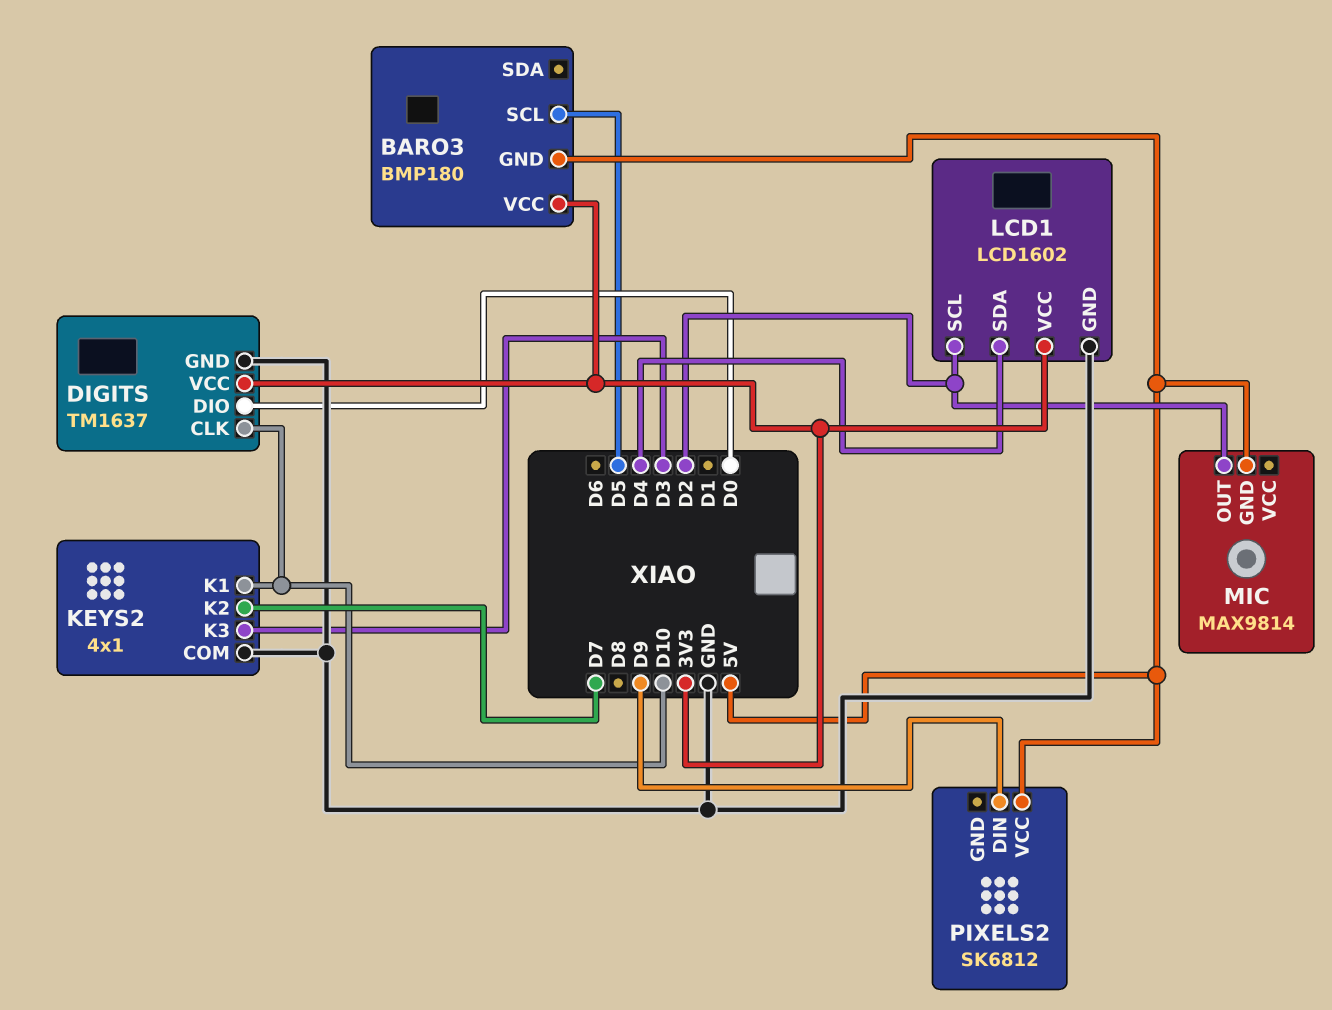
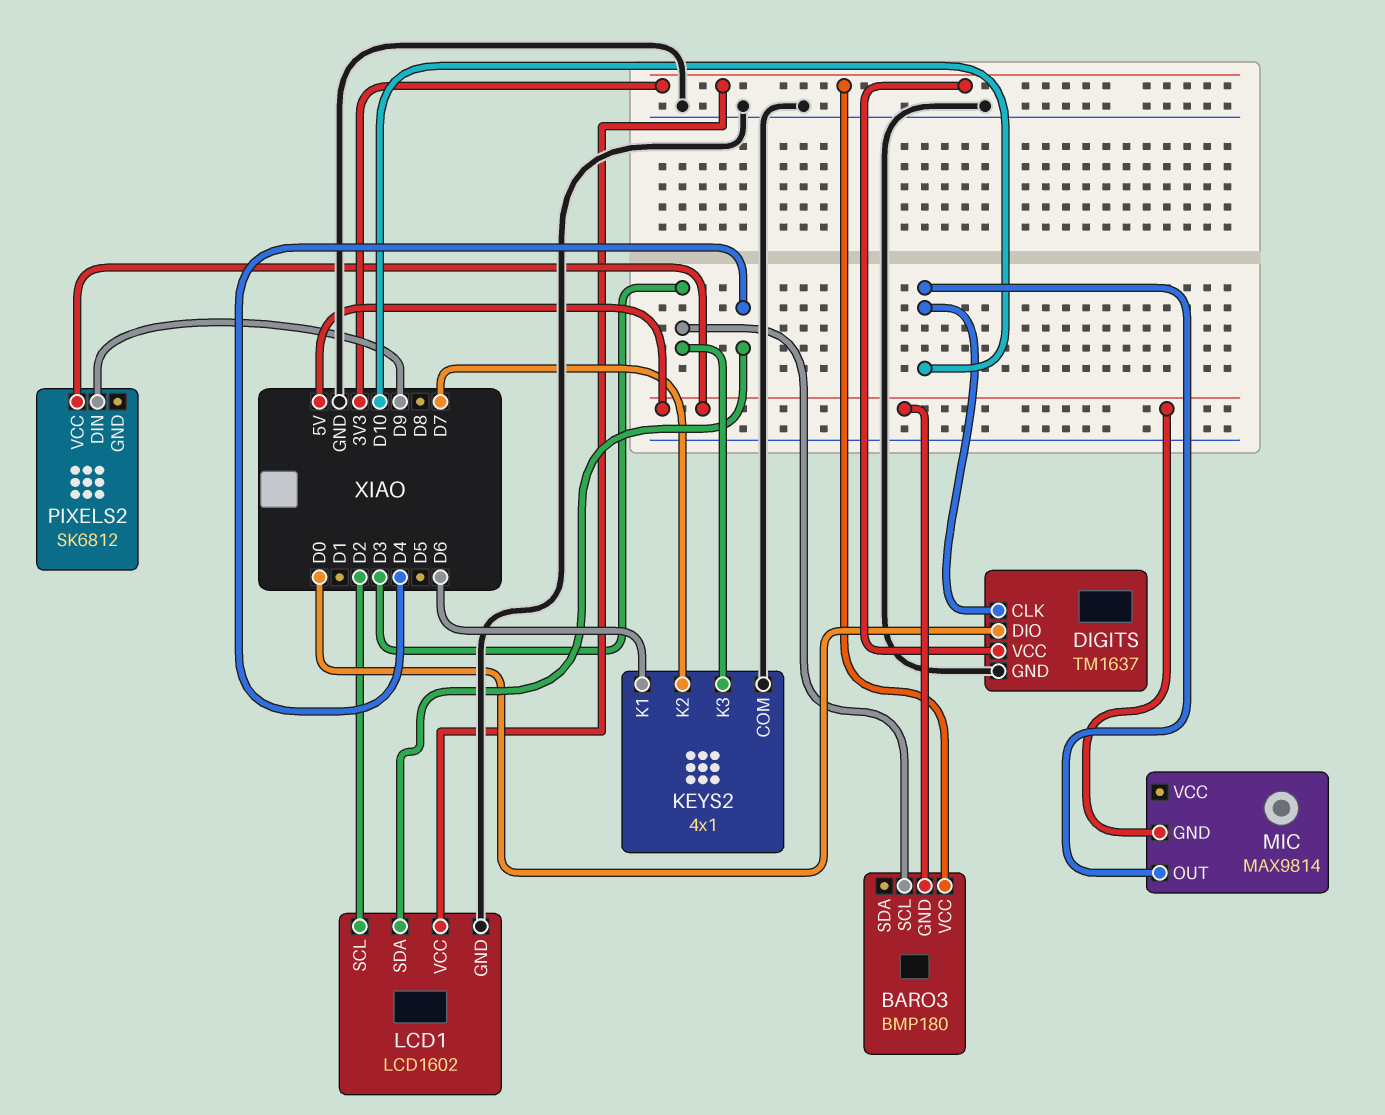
BARO3 pin SCL: D5 -> D3
KEYS2 pin K1: D10 -> D6
MIC pin OUT: D2 -> D10

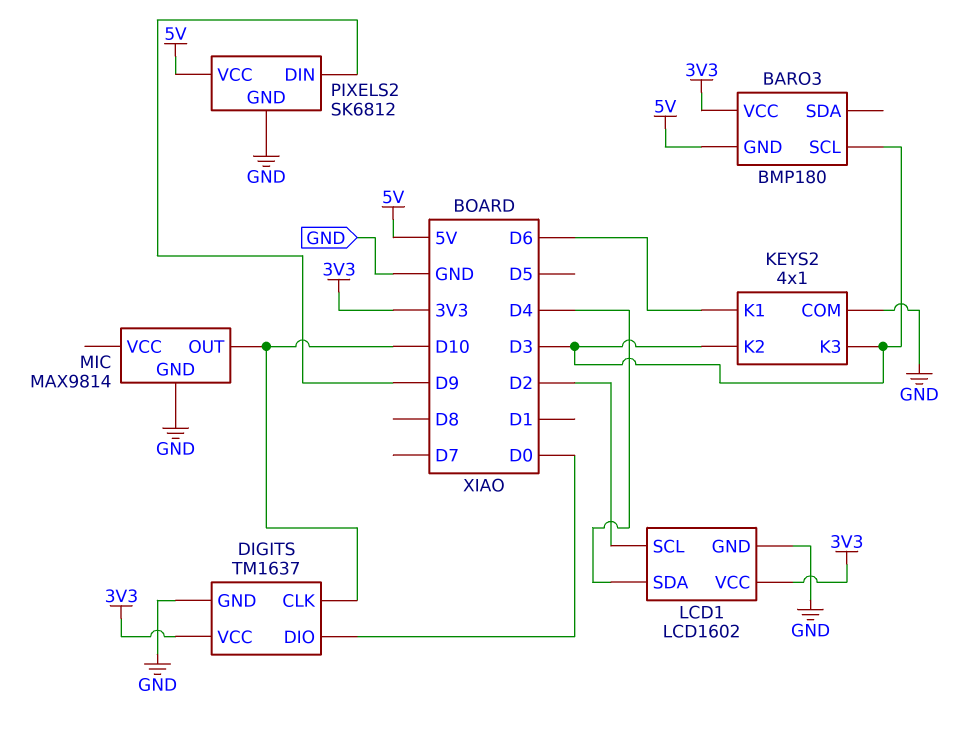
KEYS2 pin K2: D7 -> D3
MIC pin GND: 5V -> GND
PIXELS2 pin GND: none -> GND

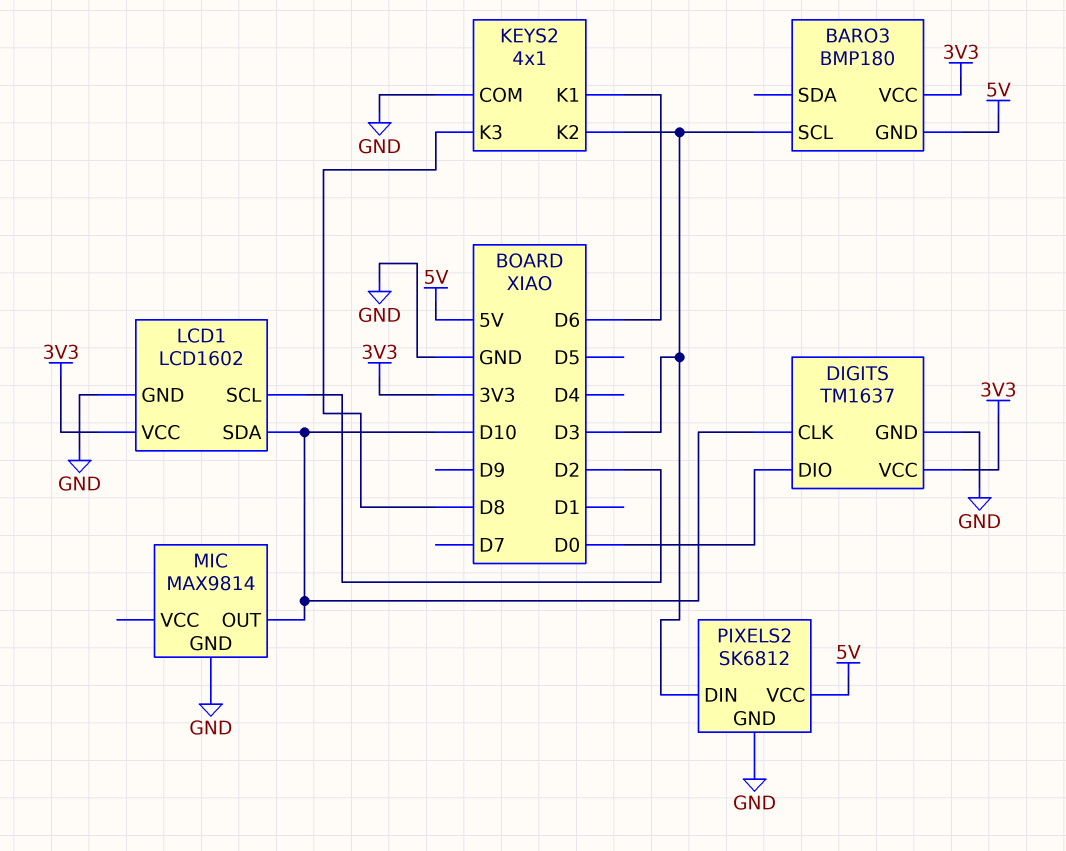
KEYS2 pin K3: D3 -> D8
LCD1 pin SDA: D4 -> D10
PIXELS2 pin DIN: D9 -> D3

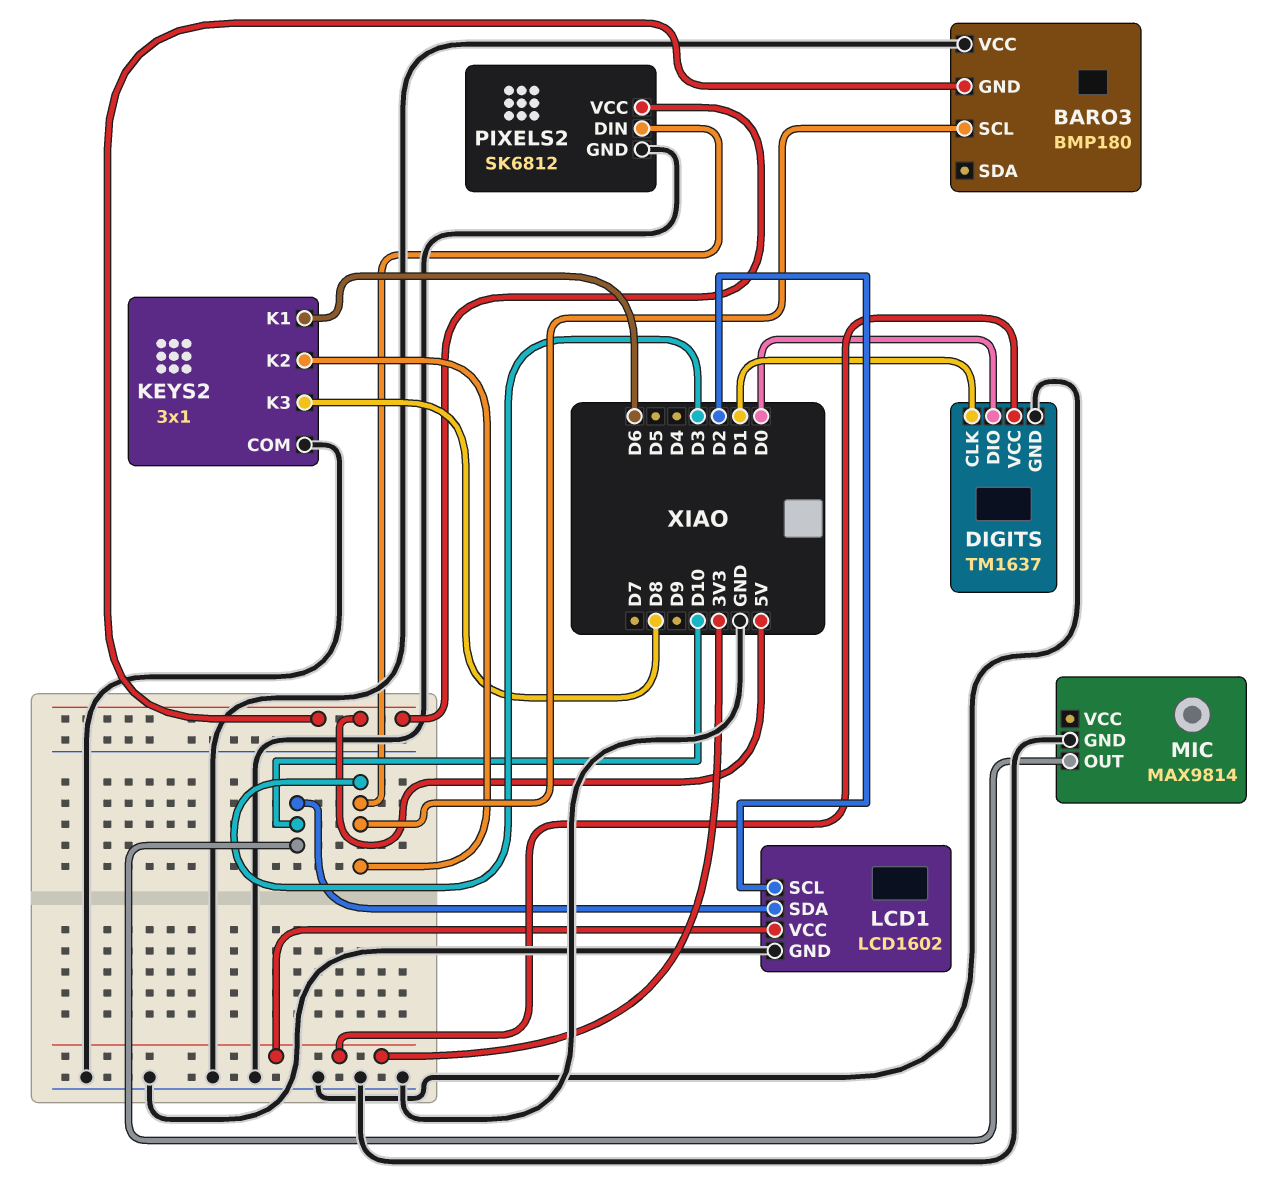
BARO3 pin VCC: 3V3 -> GND
DIGITS pin CLK: D10 -> D1
KEYS2: 4x1 -> 3x1

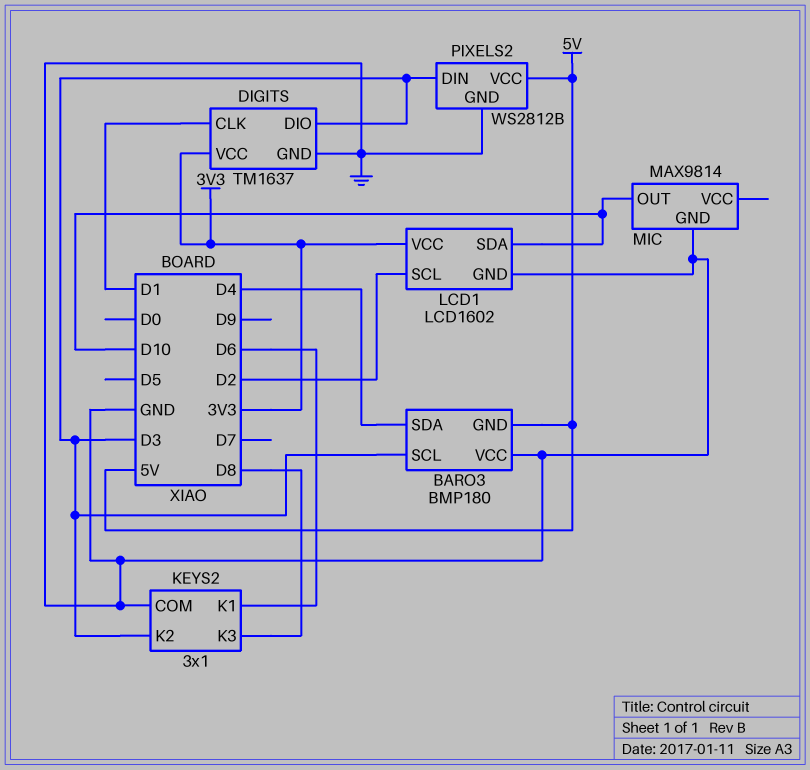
BARO3 pin SDA: none -> D4
DIGITS pin DIO: D0 -> D3
PIXELS2: SK6812 -> WS2812B

